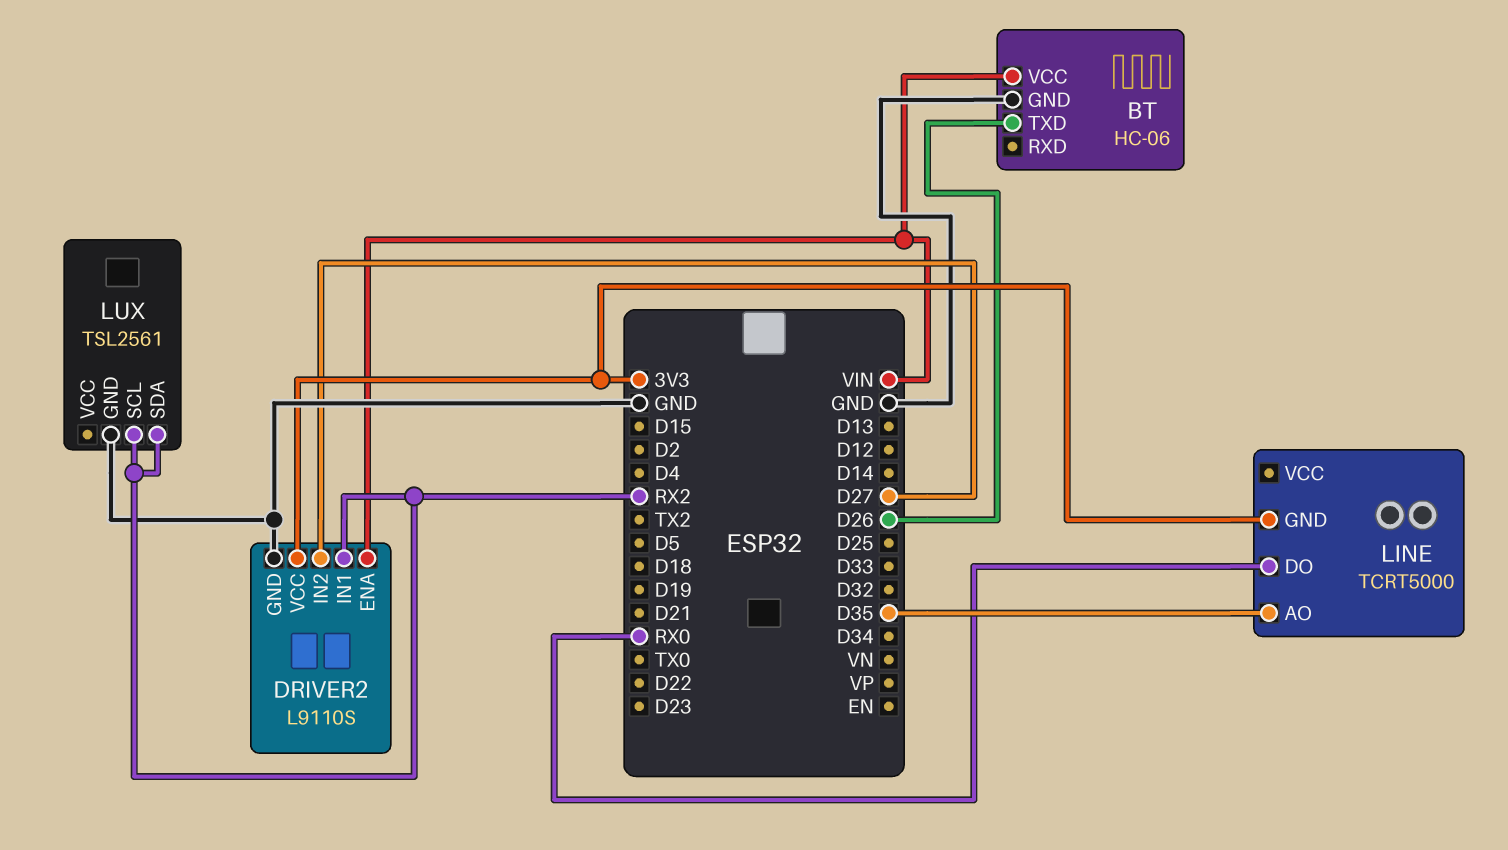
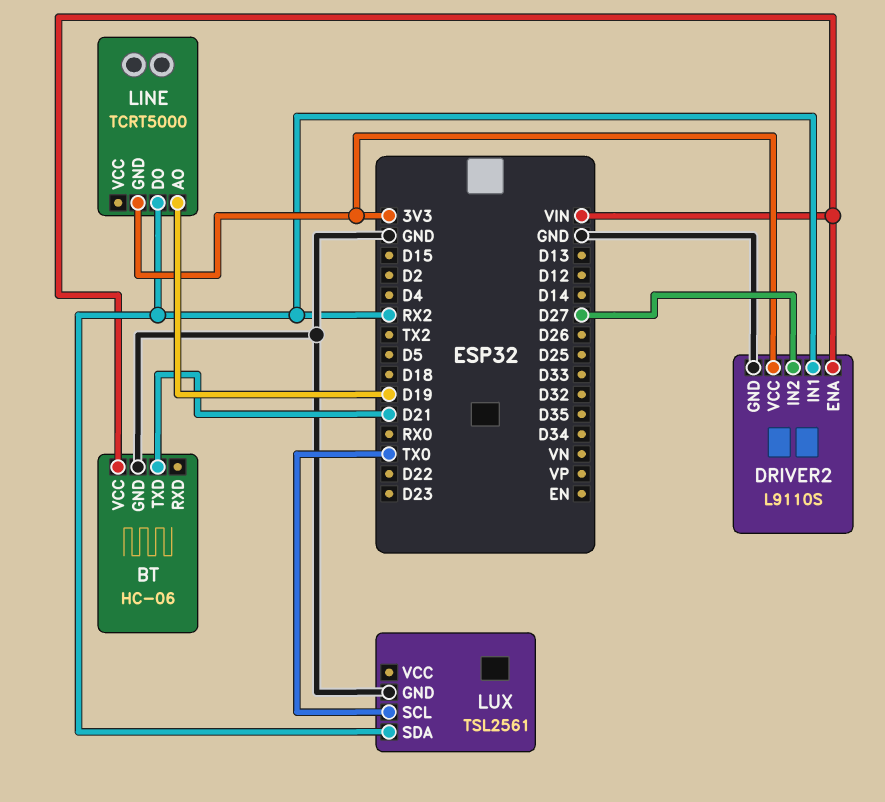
BT pin TXD: D26 -> D21
LINE pin AO: D35 -> D19
LINE pin DO: RX0 -> RX2
LUX pin SCL: RX2 -> TX0

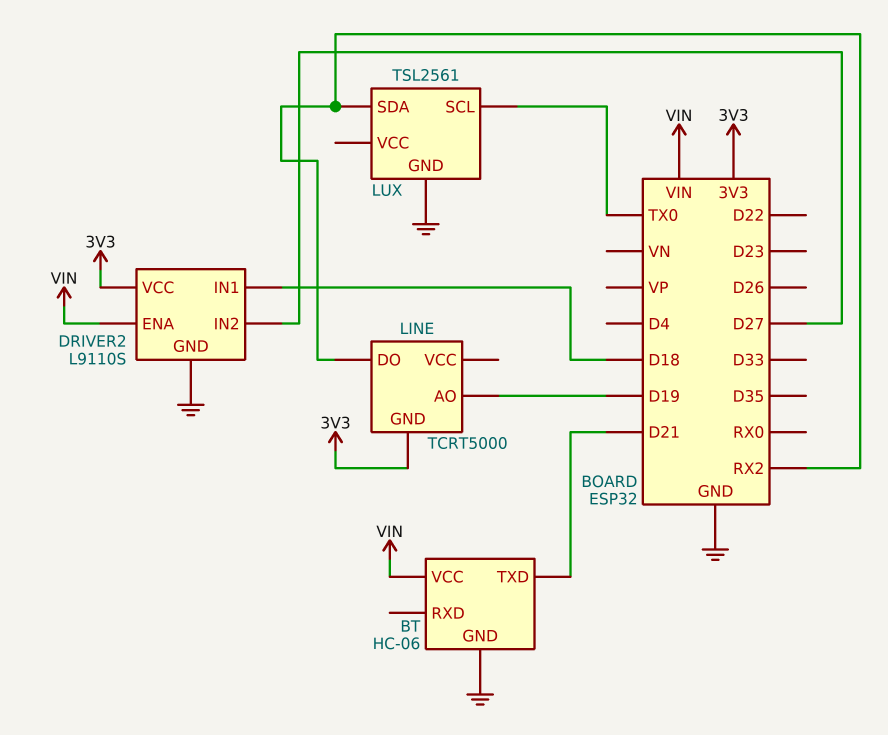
DRIVER2 pin IN1: RX2 -> D18

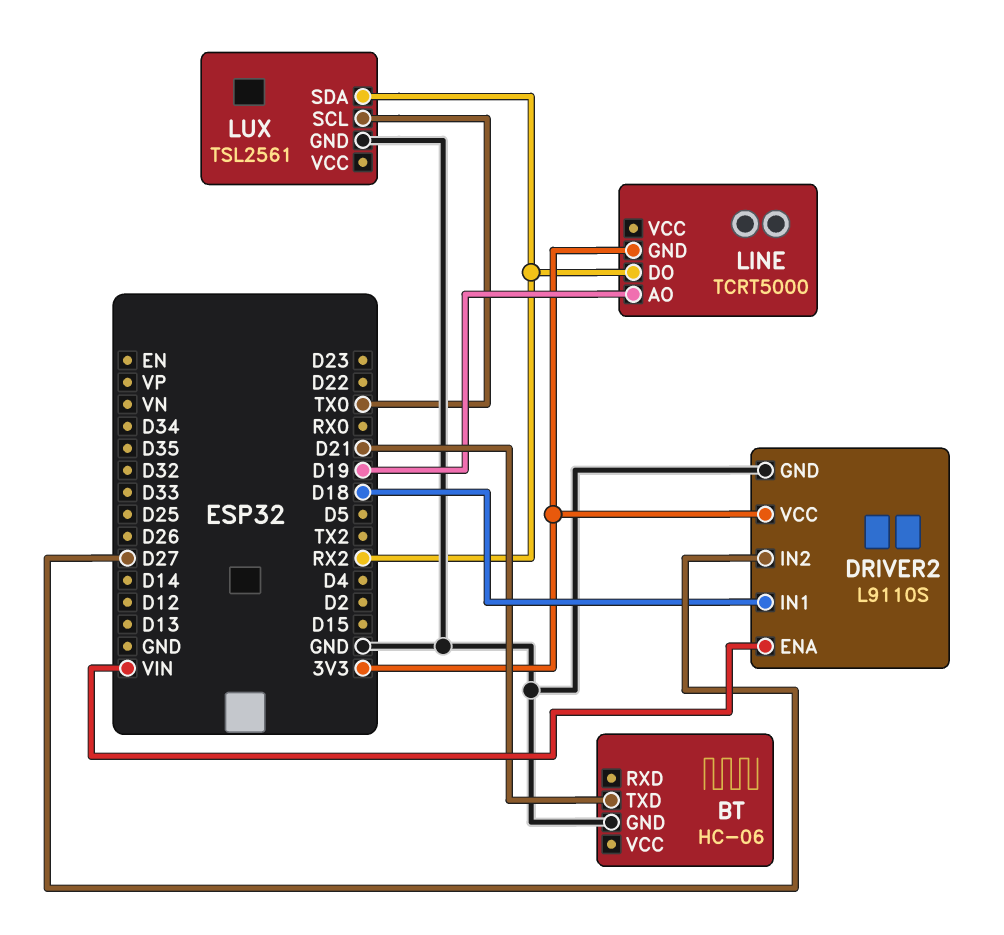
BT pin VCC: VIN -> none

